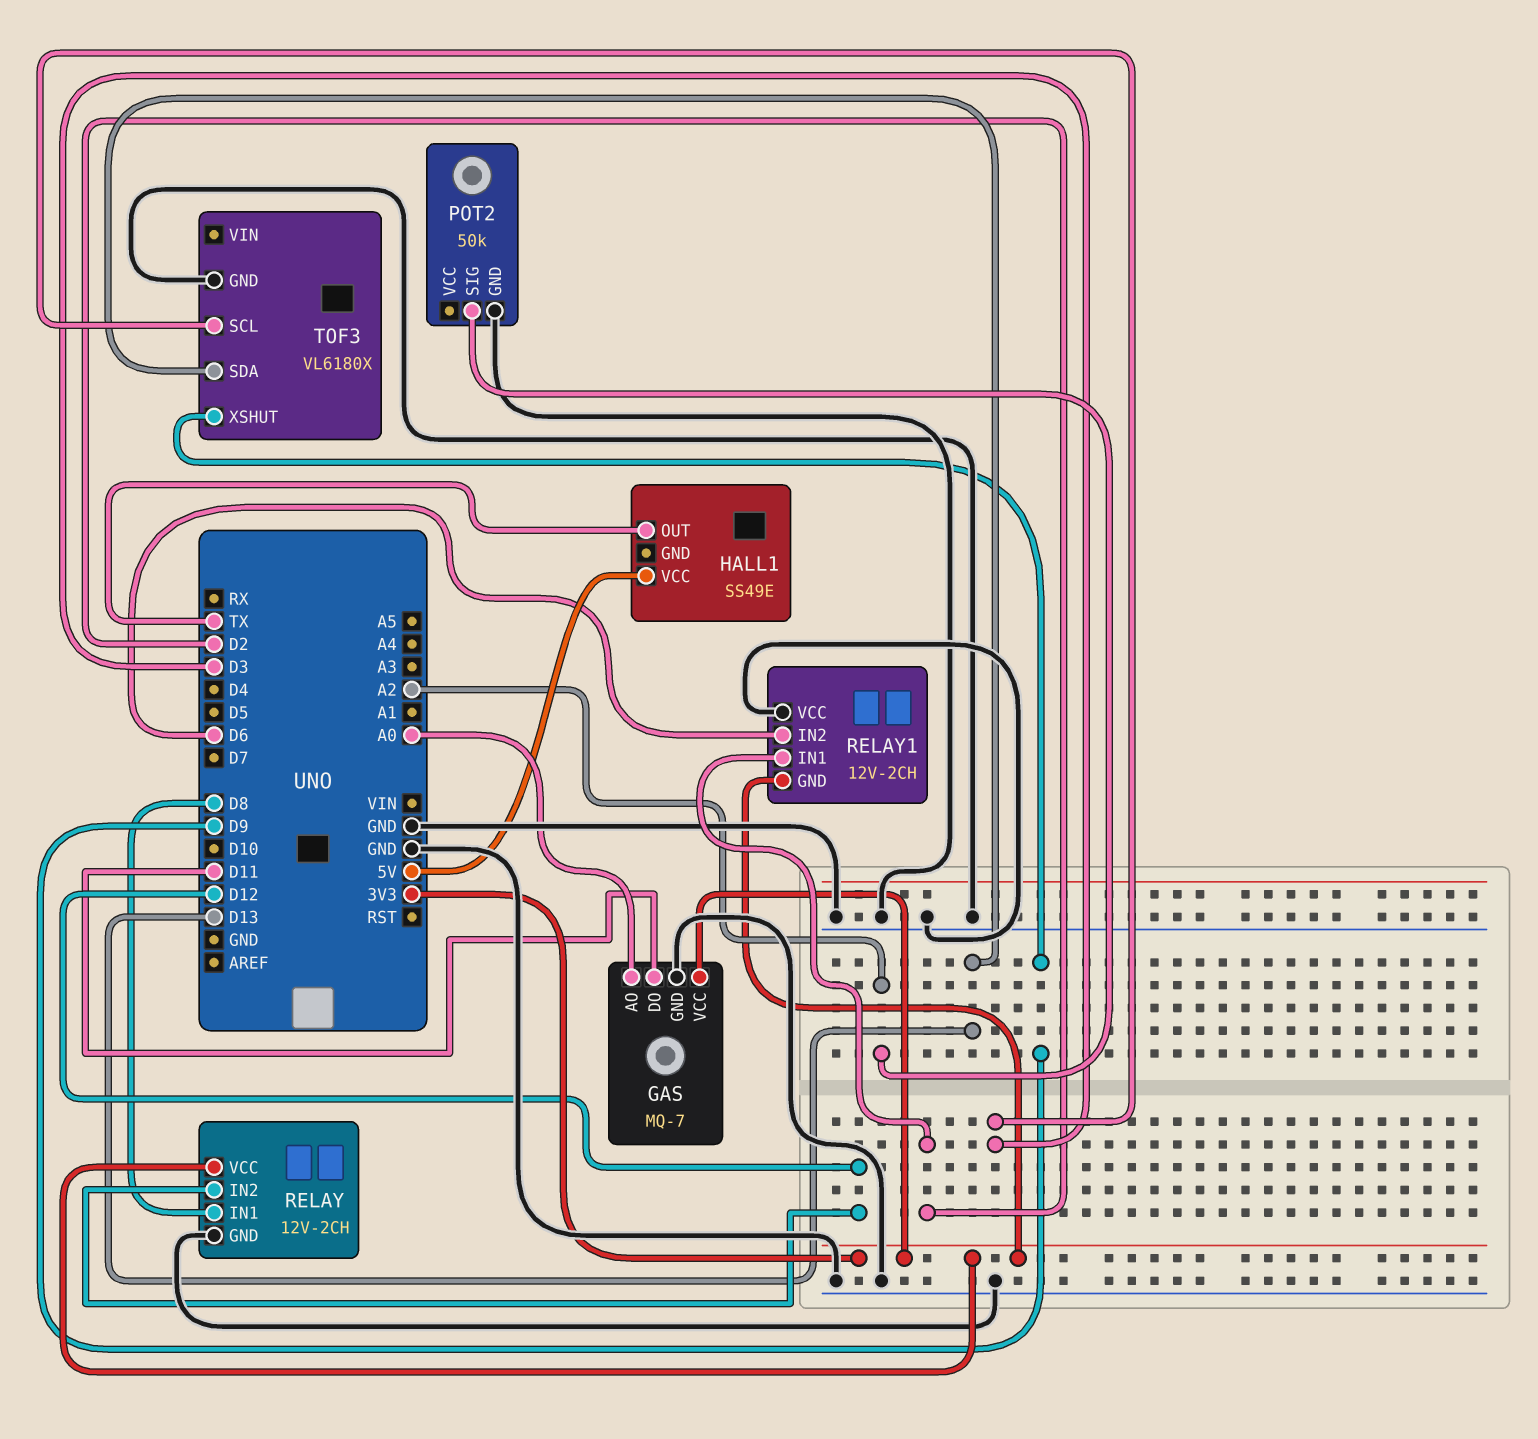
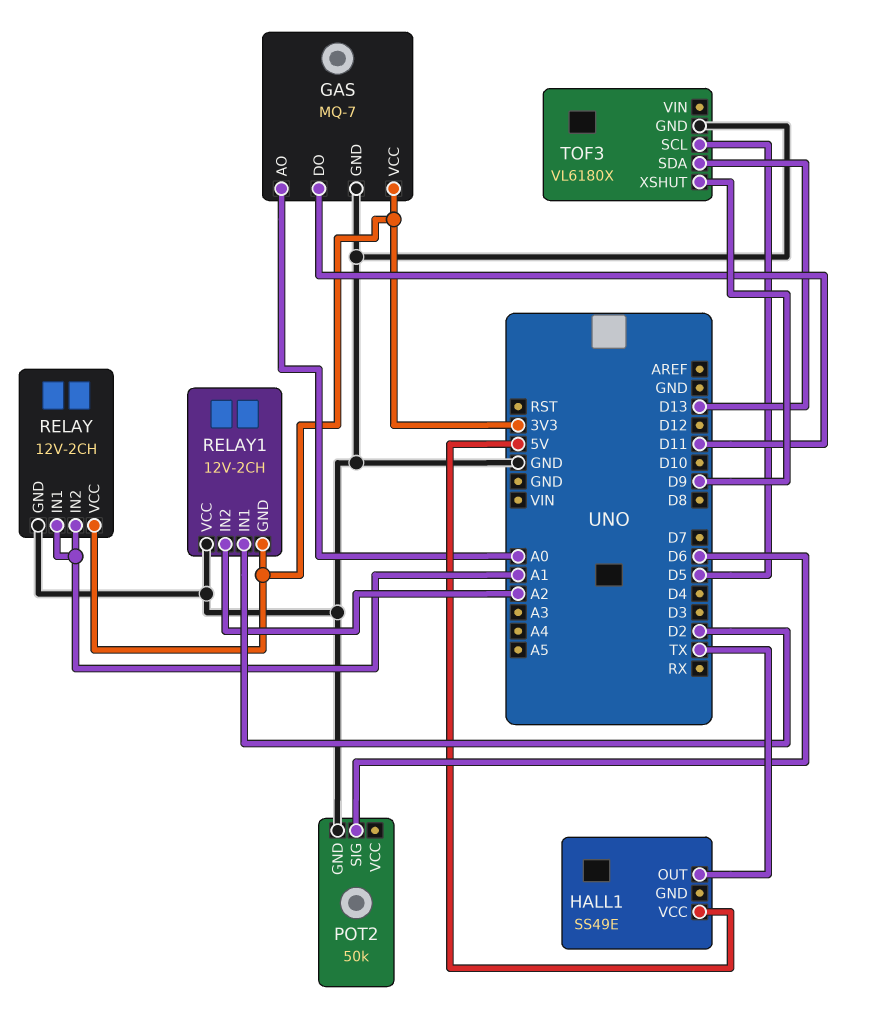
POT2 pin SIG: A2 -> D6
RELAY pin IN1: D8 -> A1
RELAY pin IN2: D12 -> A1
RELAY1 pin IN2: D6 -> A2
TOF3 pin SCL: D3 -> D5

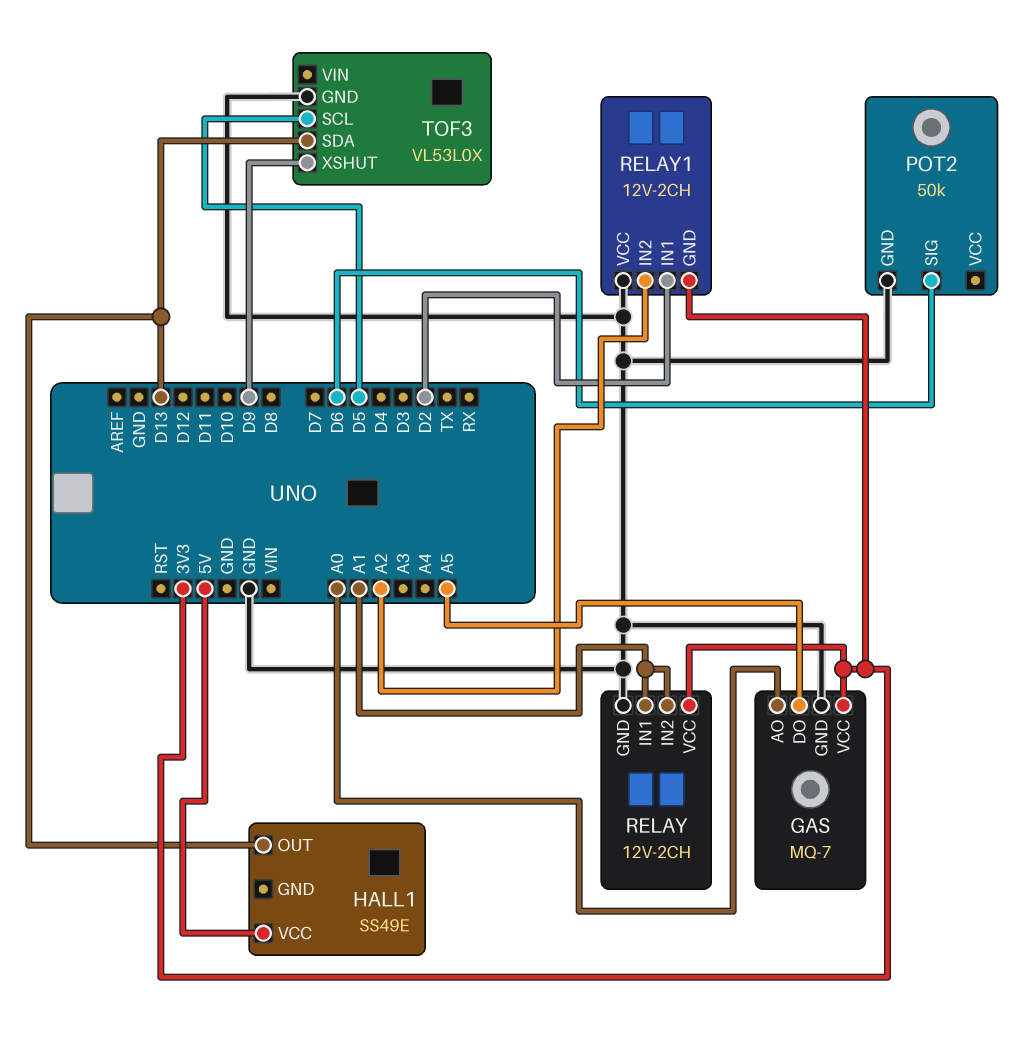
GAS pin DO: D11 -> A5
HALL1 pin OUT: TX -> D13
TOF3: VL6180X -> VL53L0X

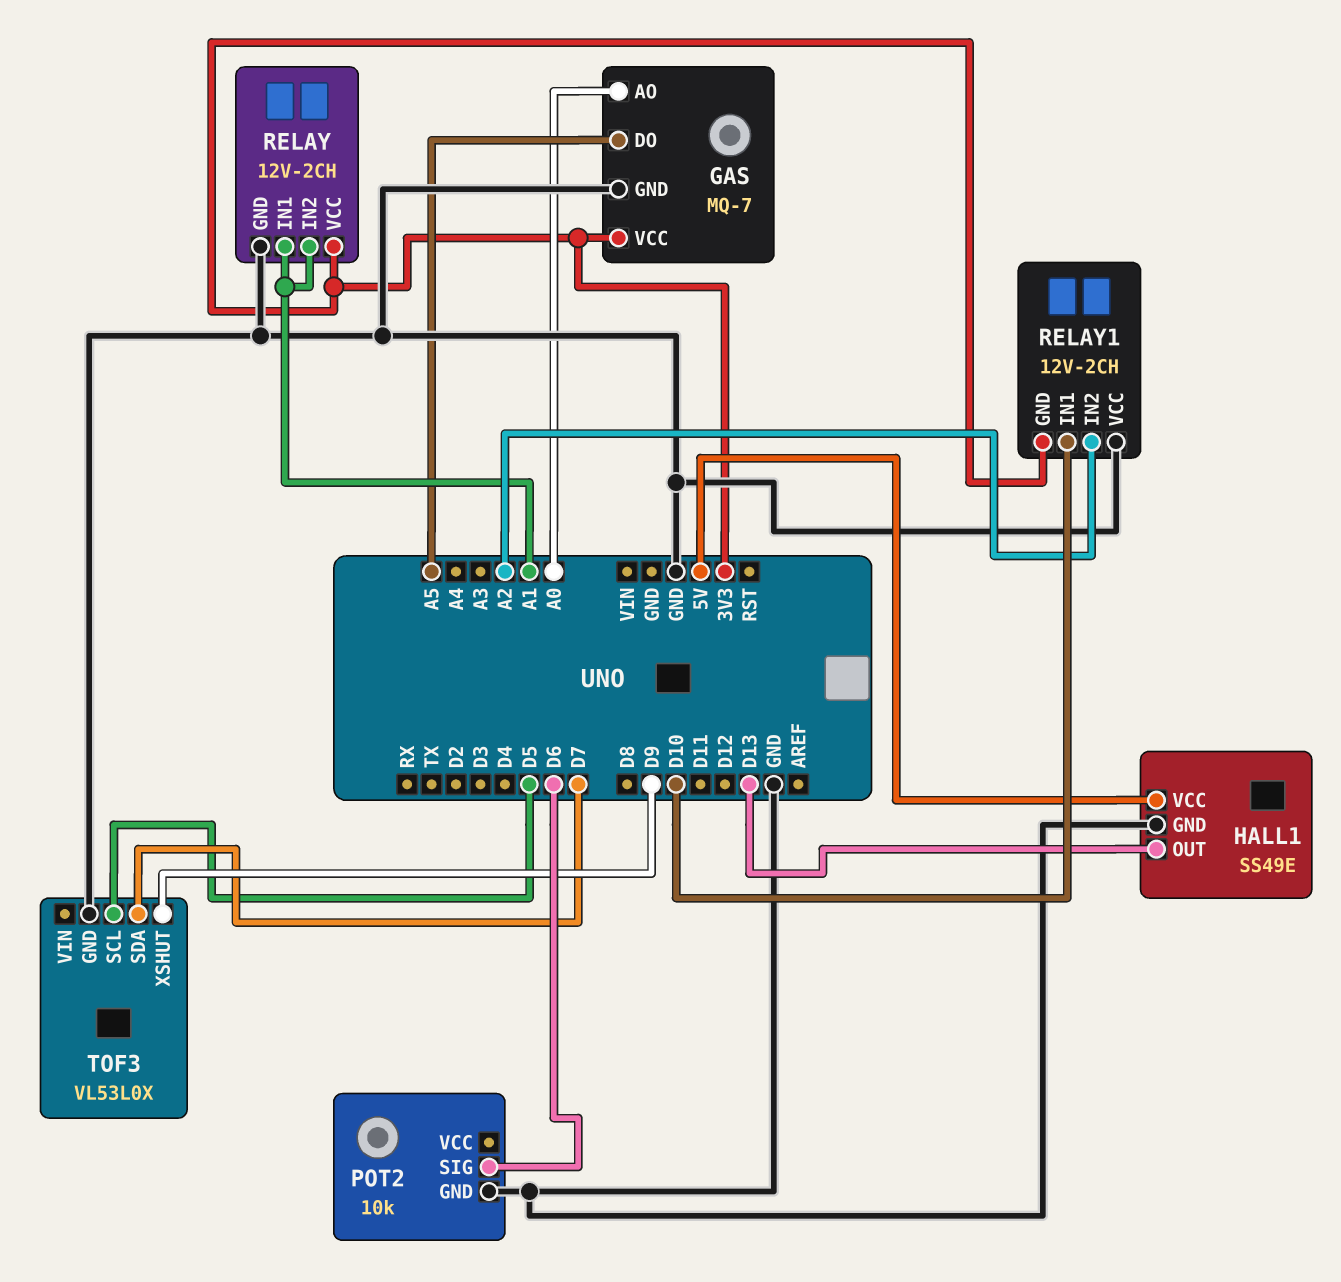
HALL1 pin GND: none -> GND
POT2: 50k -> 10k
RELAY1 pin IN1: D2 -> D10
TOF3 pin SDA: D13 -> D7

